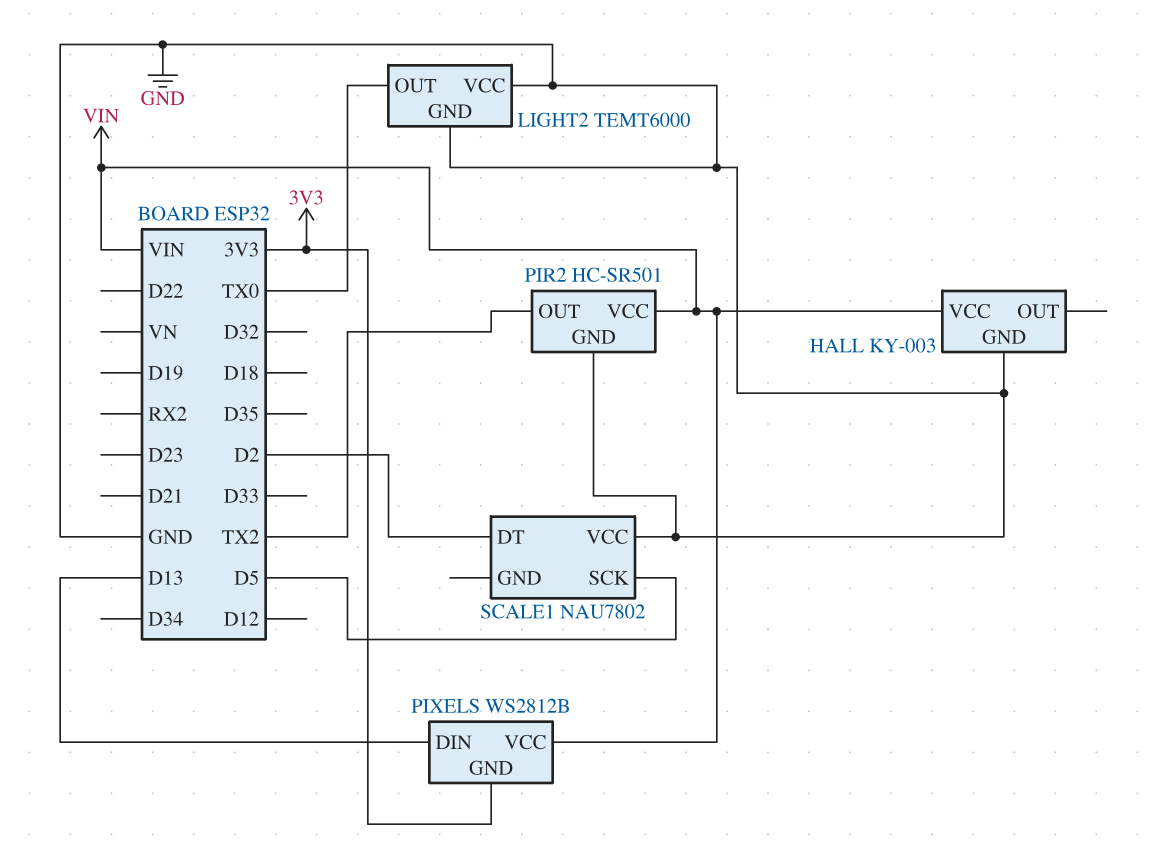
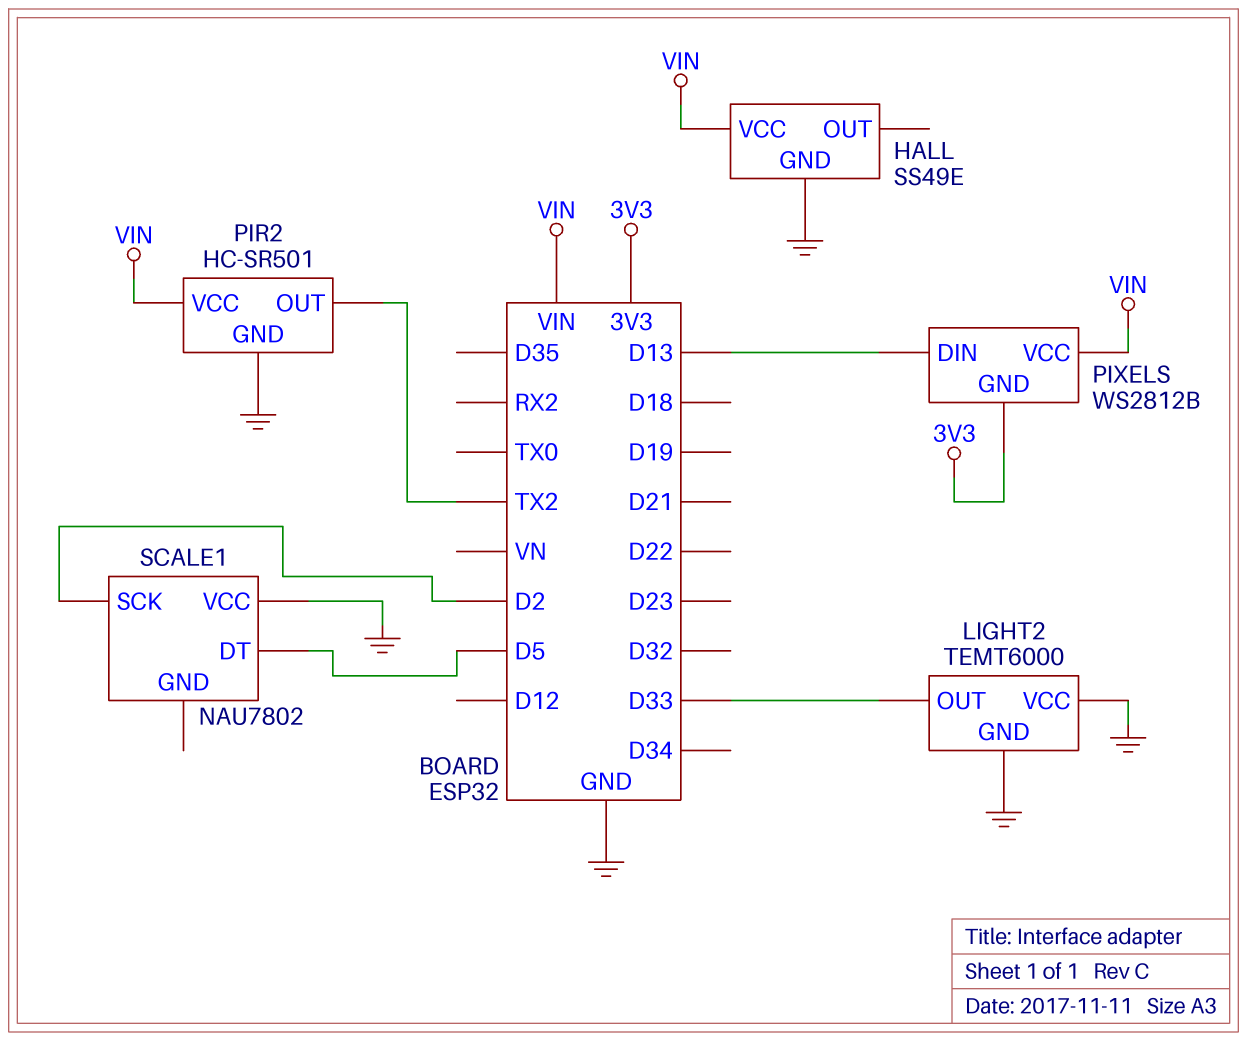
HALL: KY-003 -> SS49E
LIGHT2 pin OUT: TX0 -> D33
SCALE1 pin DT: D2 -> D5
SCALE1 pin SCK: D5 -> D2

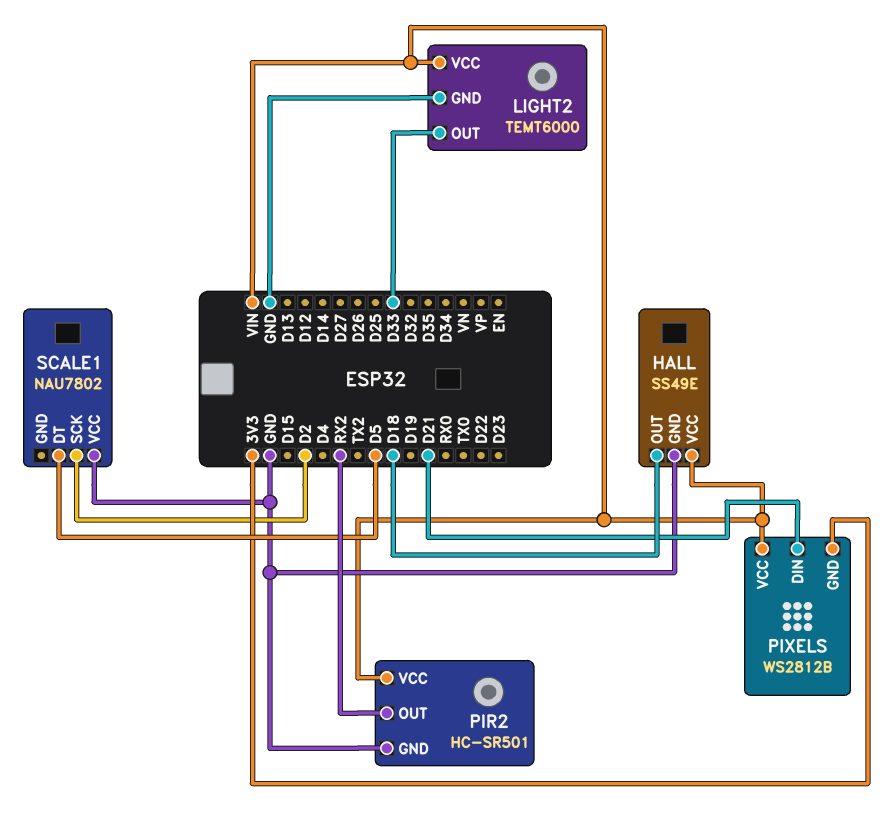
HALL pin OUT: none -> D18
LIGHT2 pin VCC: GND -> VIN
PIR2 pin OUT: TX2 -> RX2
PIXELS pin DIN: D13 -> D21

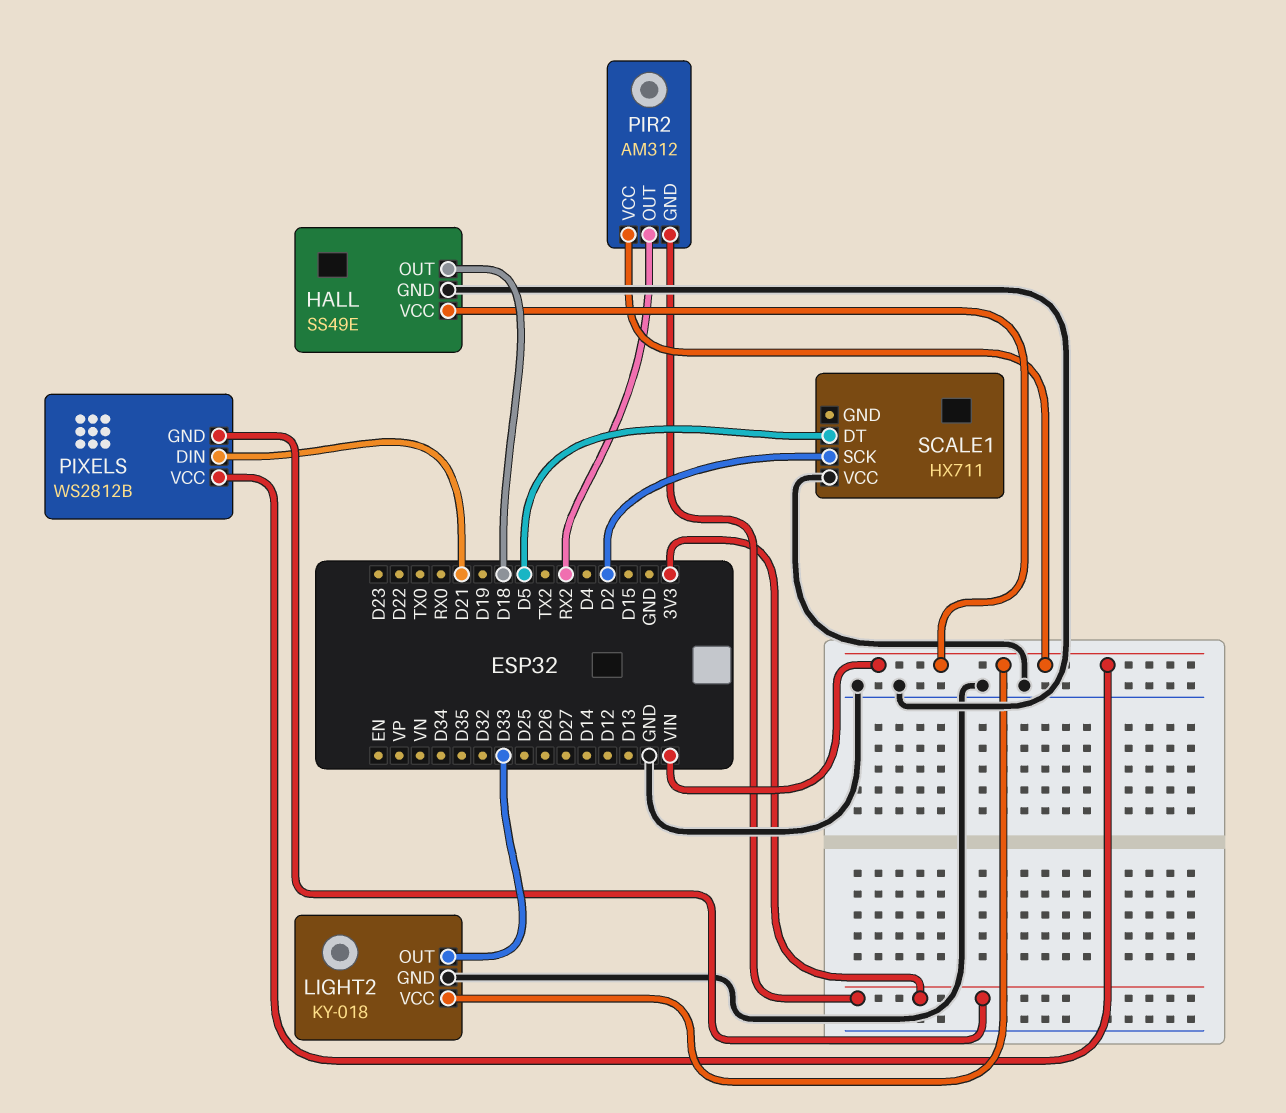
LIGHT2: TEMT6000 -> KY-018
PIR2: HC-SR501 -> AM312
PIR2 pin GND: GND -> 3V3
SCALE1: NAU7802 -> HX711

